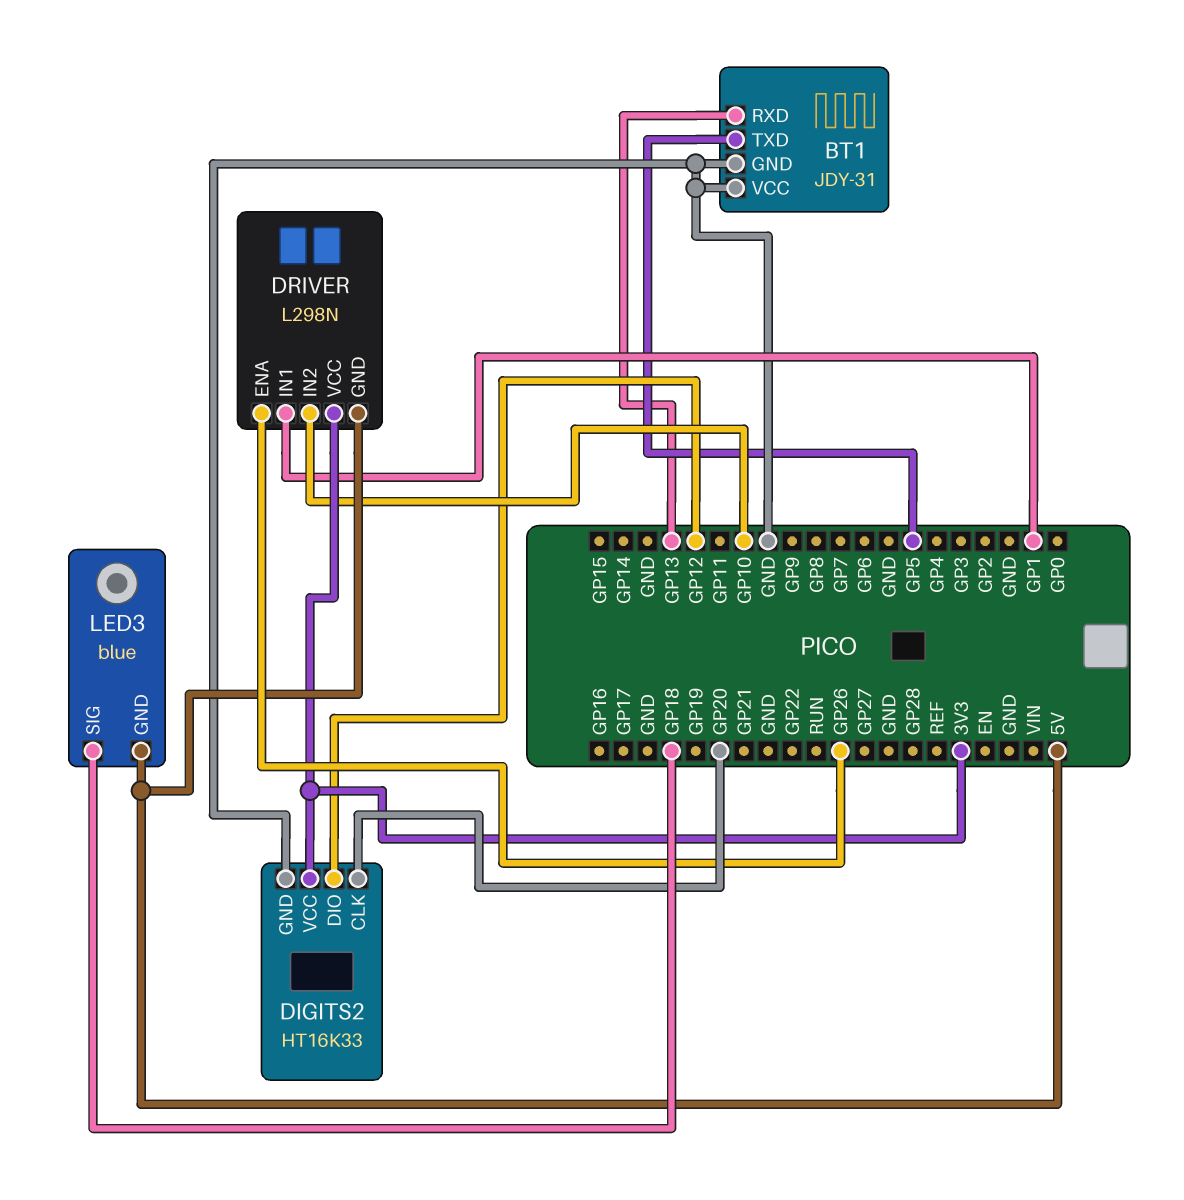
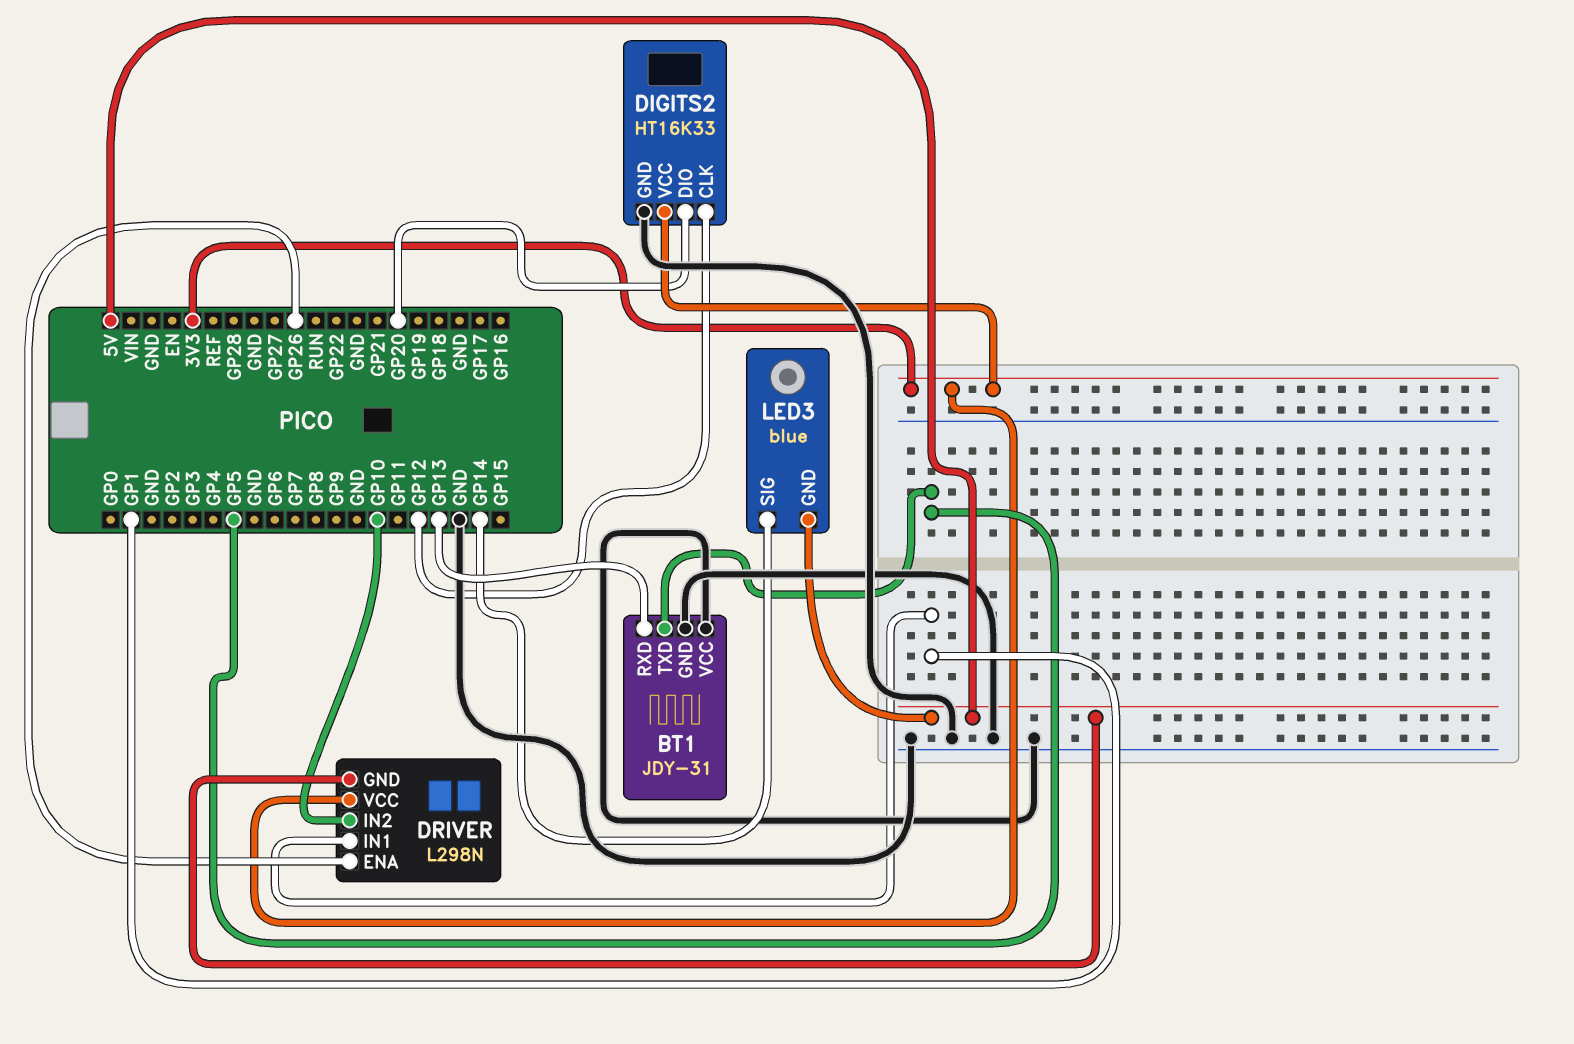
DIGITS2 pin CLK: GP20 -> GP12
DIGITS2 pin DIO: GP12 -> GP20
LED3 pin SIG: GP18 -> GP14

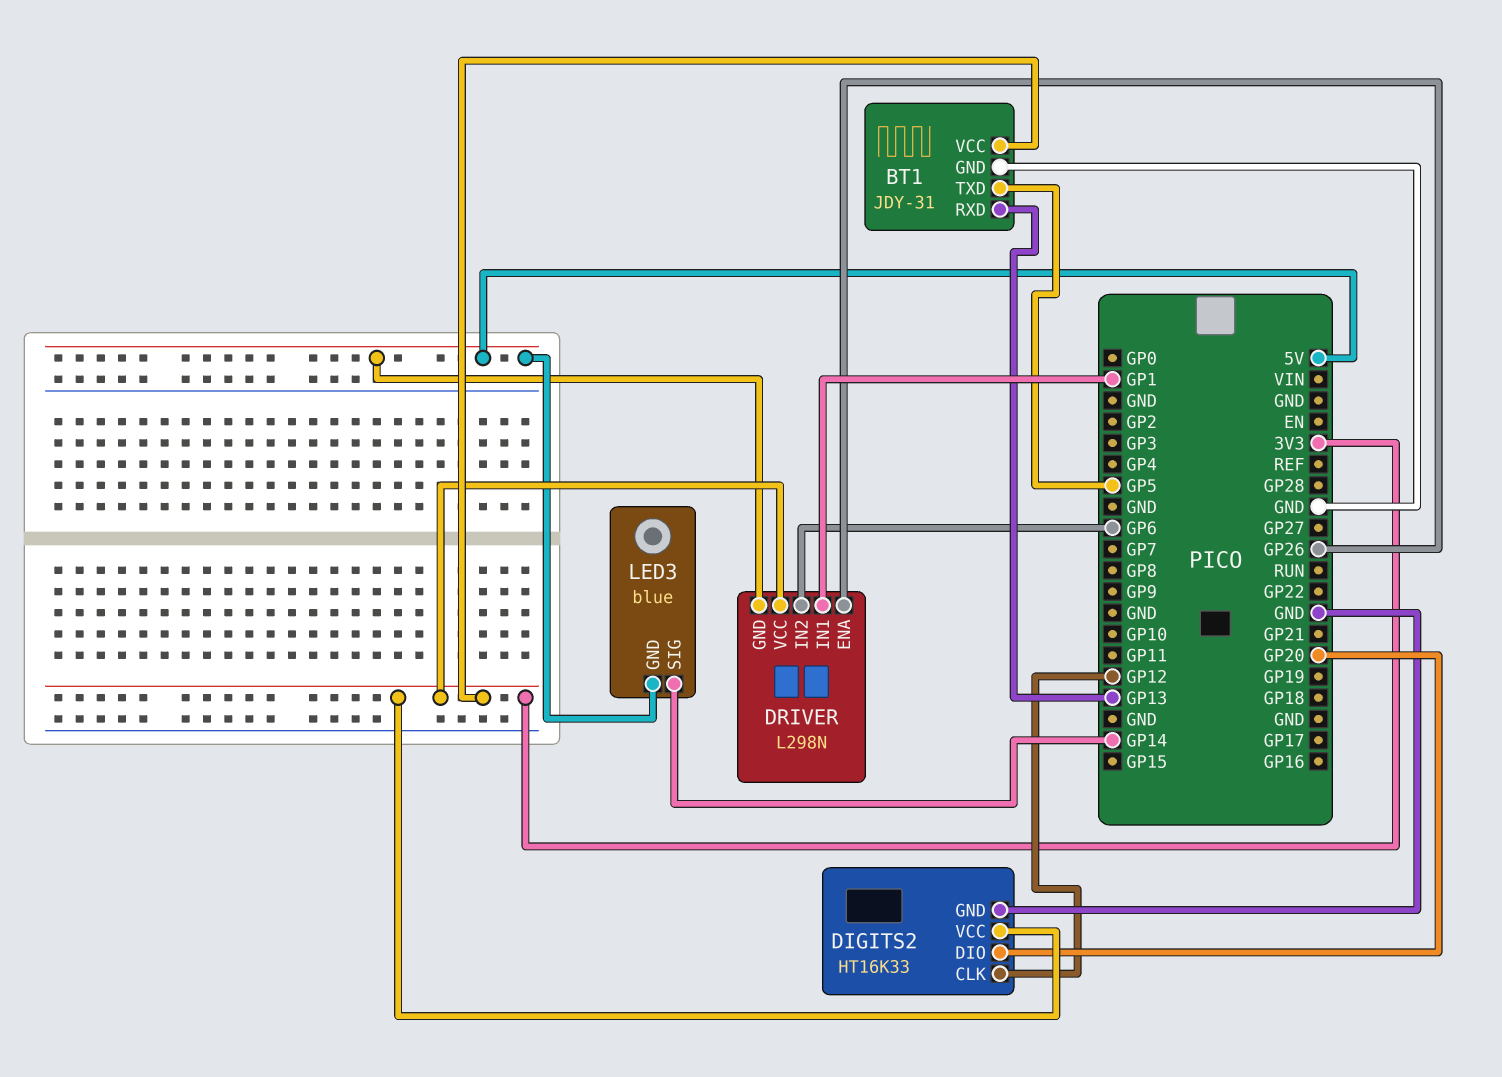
BT1 pin VCC: GND -> 3V3
DRIVER pin IN2: GP10 -> GP6

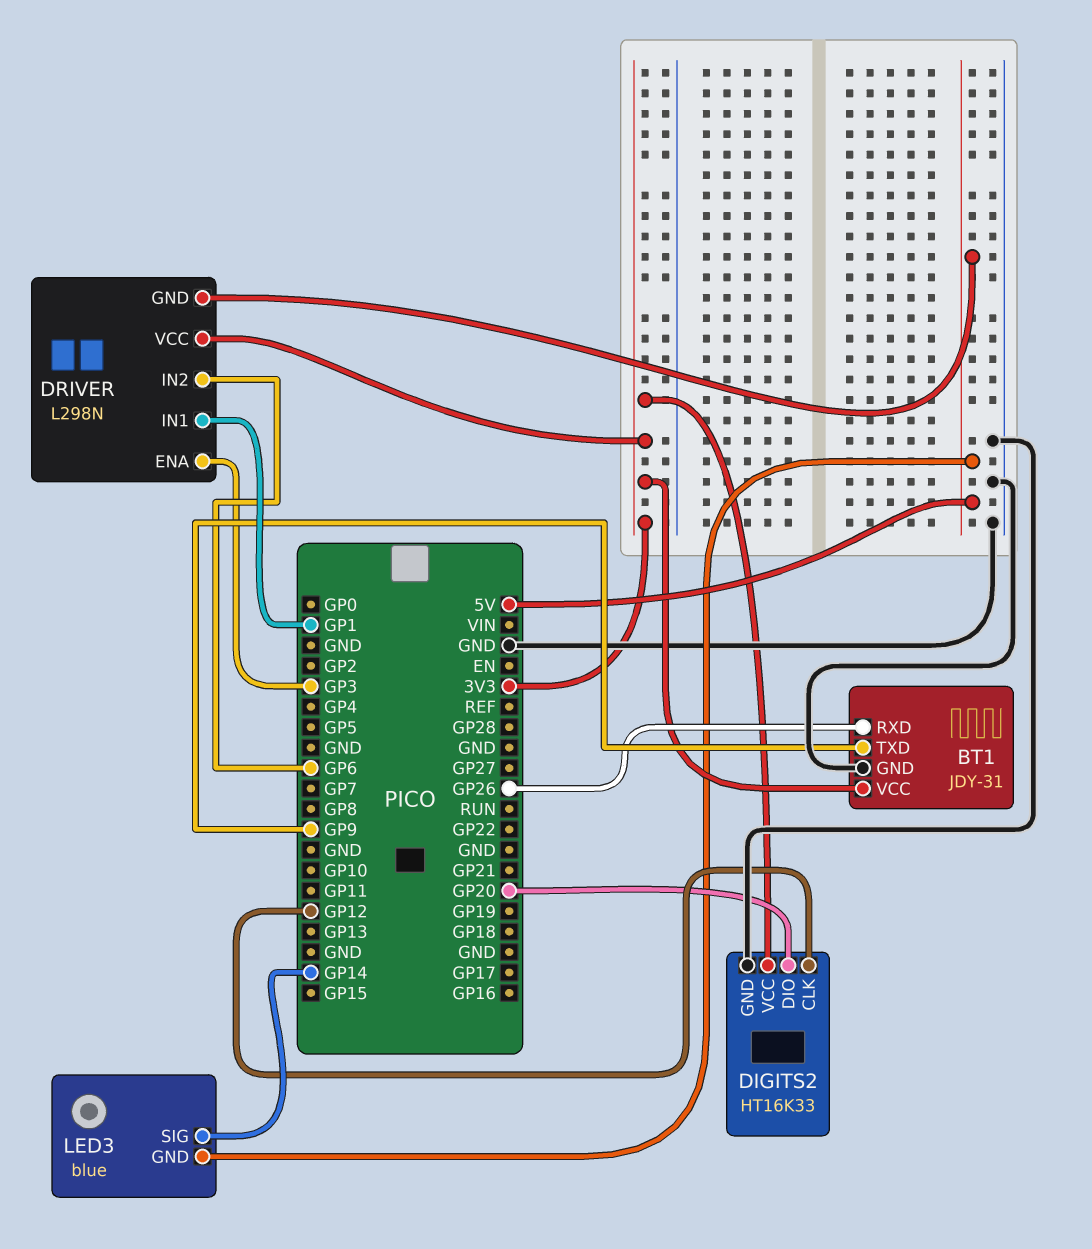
BT1 pin RXD: GP13 -> GP26
BT1 pin TXD: GP5 -> GP9
DRIVER pin ENA: GP26 -> GP3

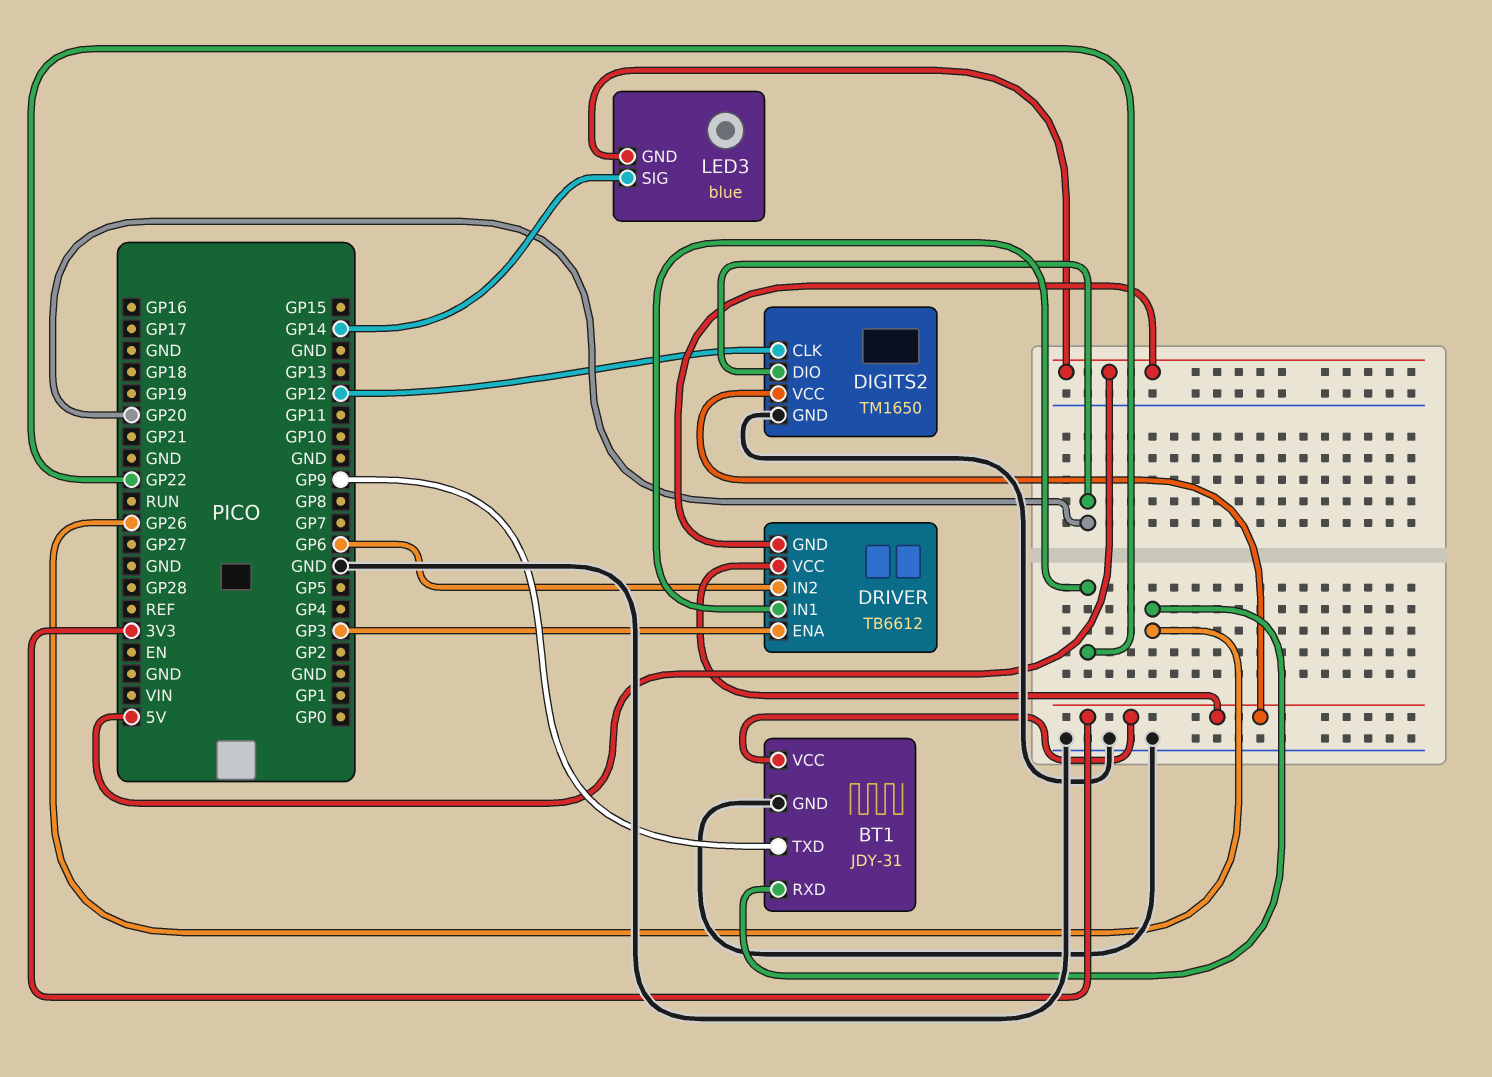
DIGITS2: HT16K33 -> TM1650
DRIVER: L298N -> TB6612
DRIVER pin IN1: GP1 -> GP22

